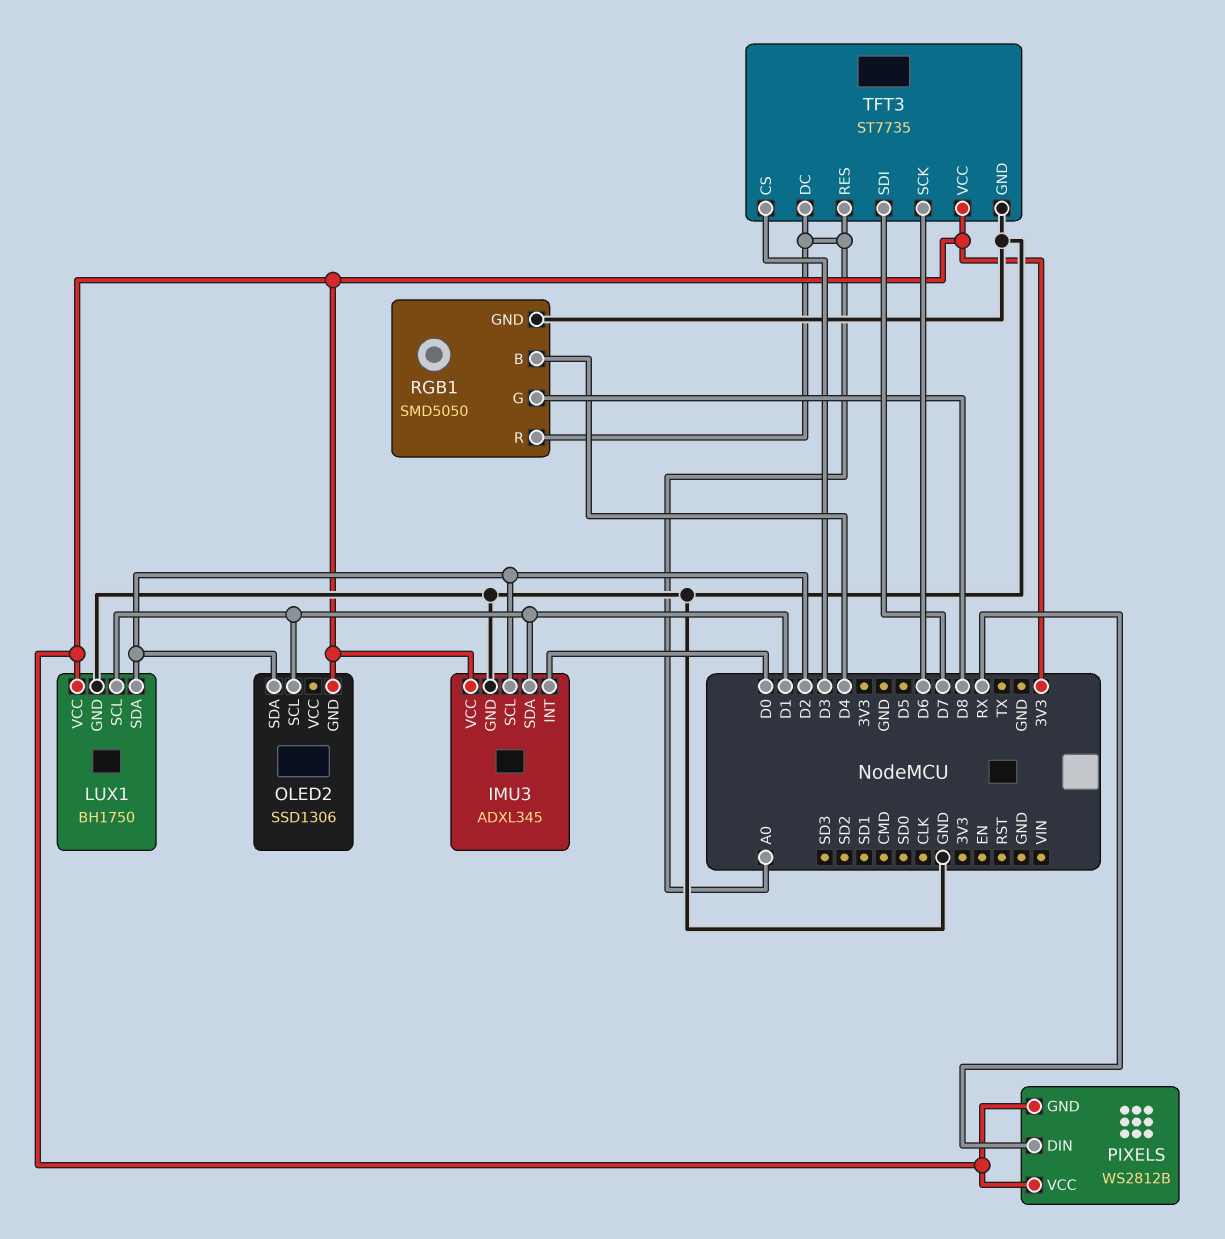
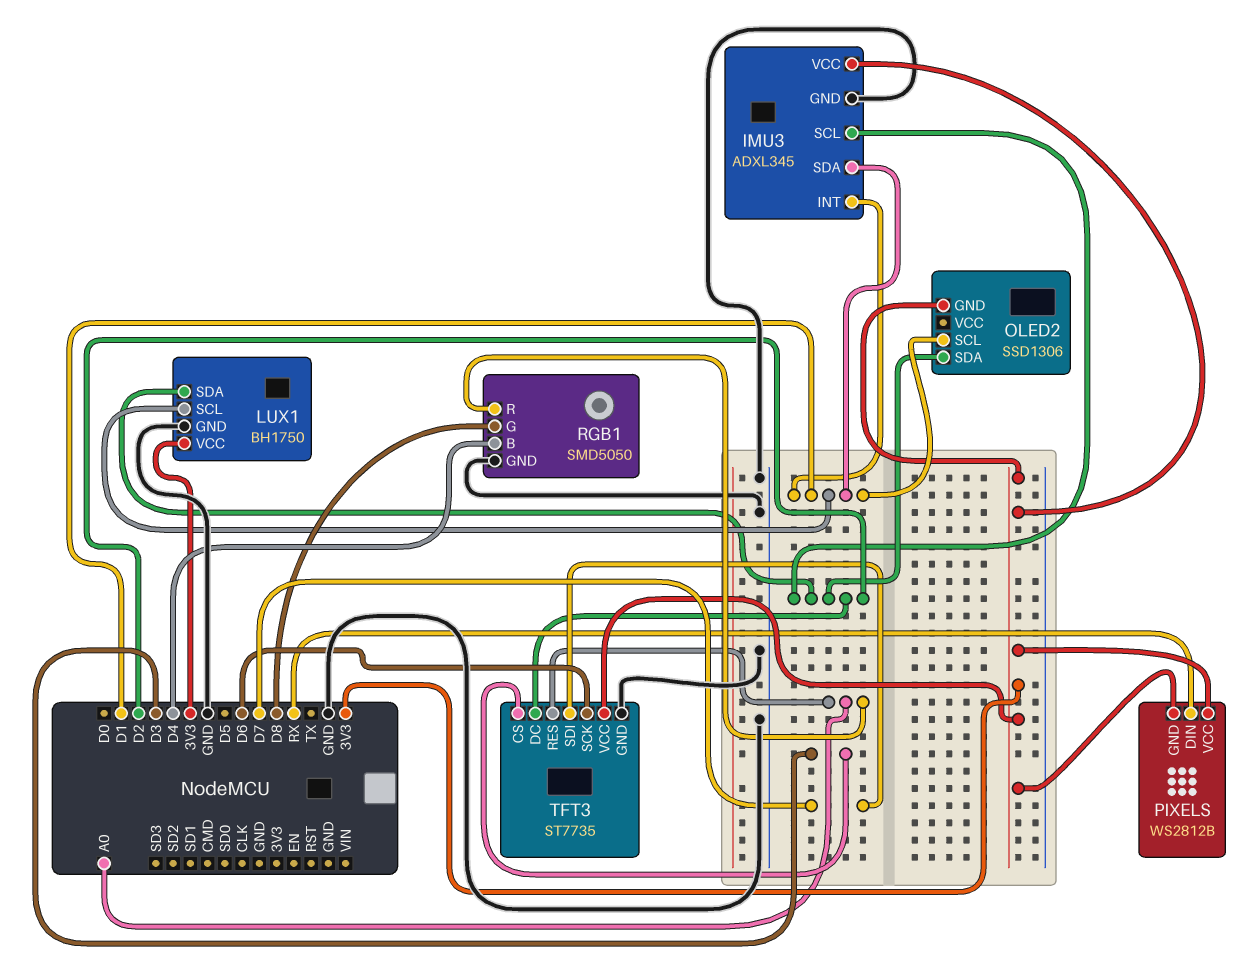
IMU3 pin INT: D0 -> D1
TFT3 pin DC: A0 -> D2

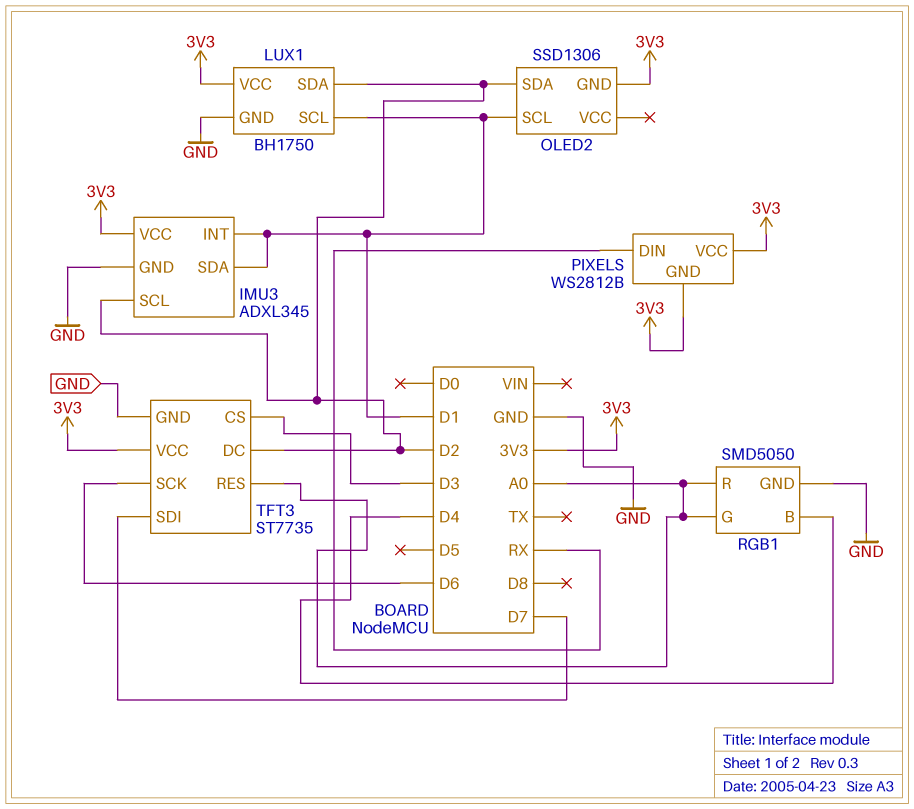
RGB1 pin G: D8 -> A0

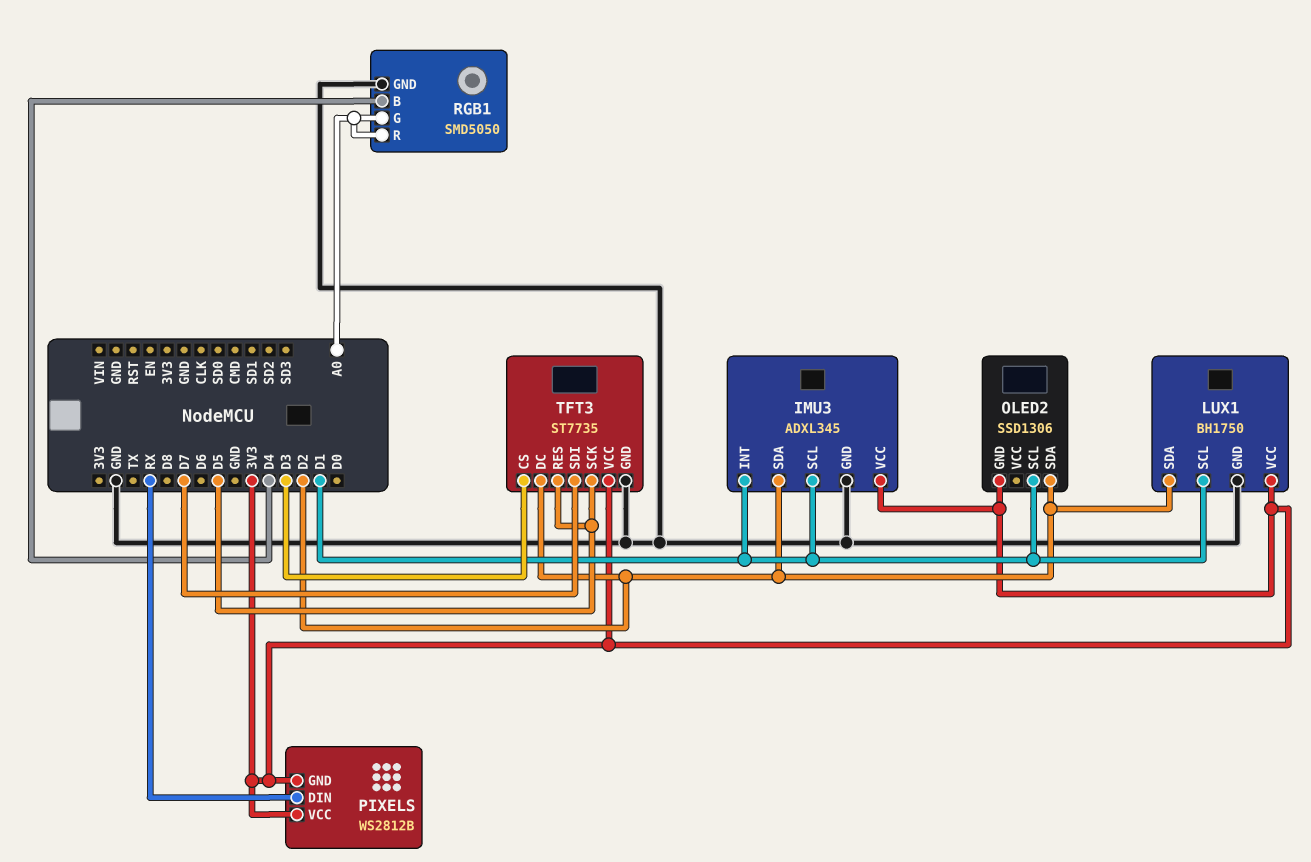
IMU3 pin SCL: D2 -> D1
IMU3 pin SDA: D1 -> D2
TFT3 pin RES: A0 -> D5
TFT3 pin SCK: D6 -> D5

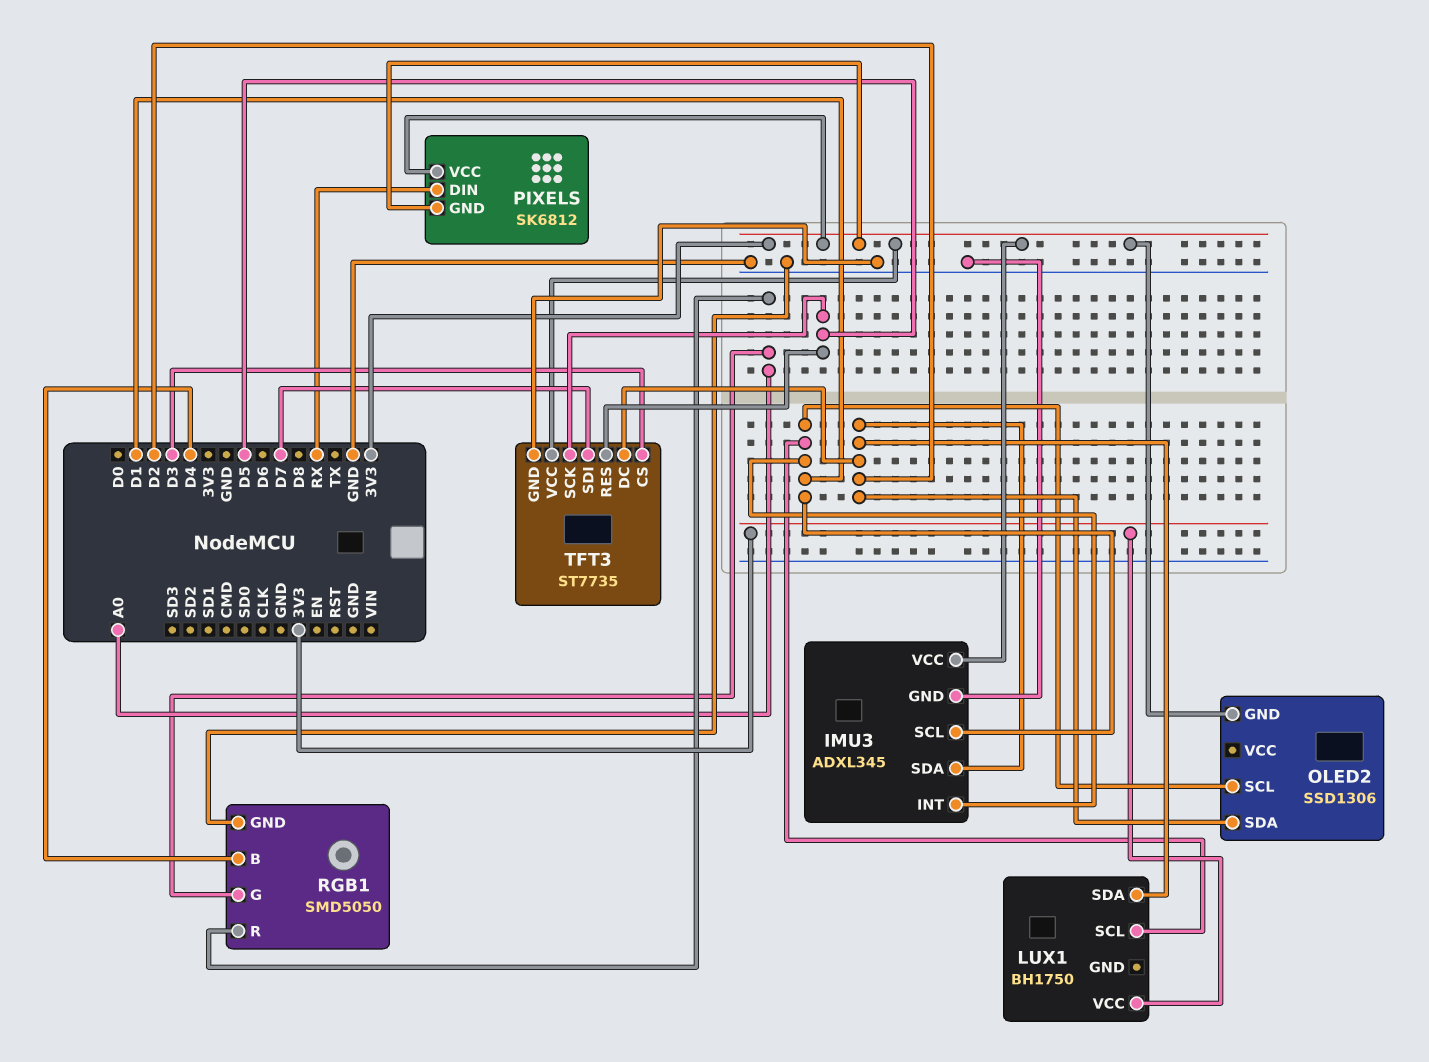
LUX1 pin GND: GND -> none
PIXELS: WS2812B -> SK6812

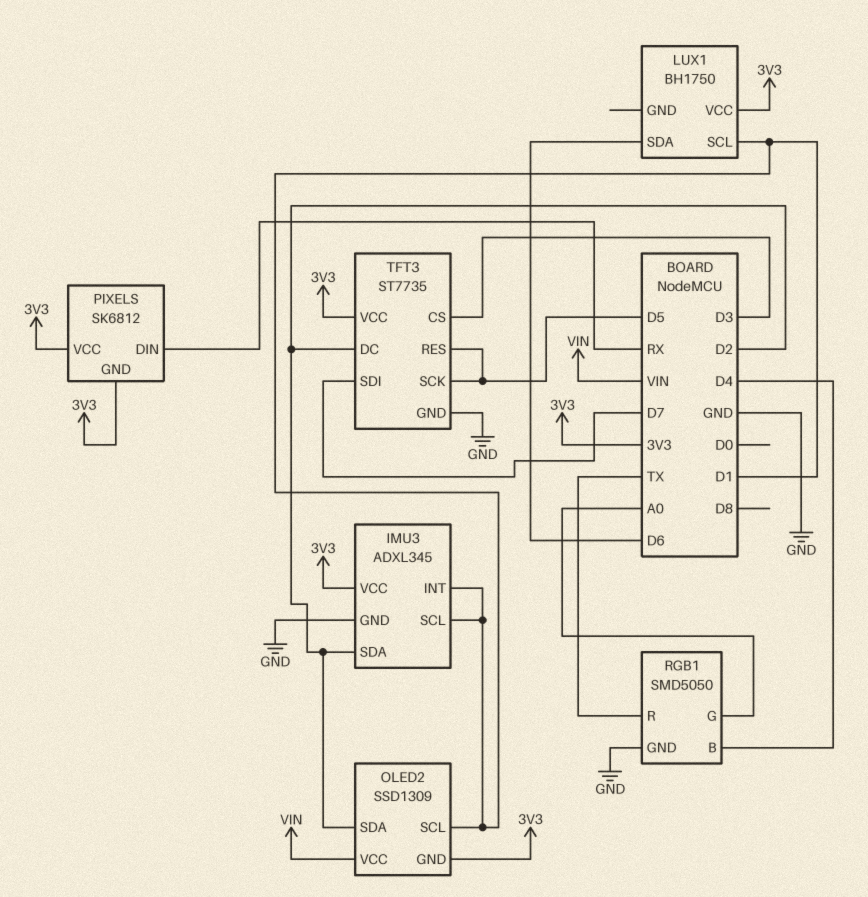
LUX1 pin SDA: D2 -> D6
OLED2: SSD1306 -> SSD1309
OLED2 pin VCC: none -> VIN
RGB1 pin R: A0 -> TX

